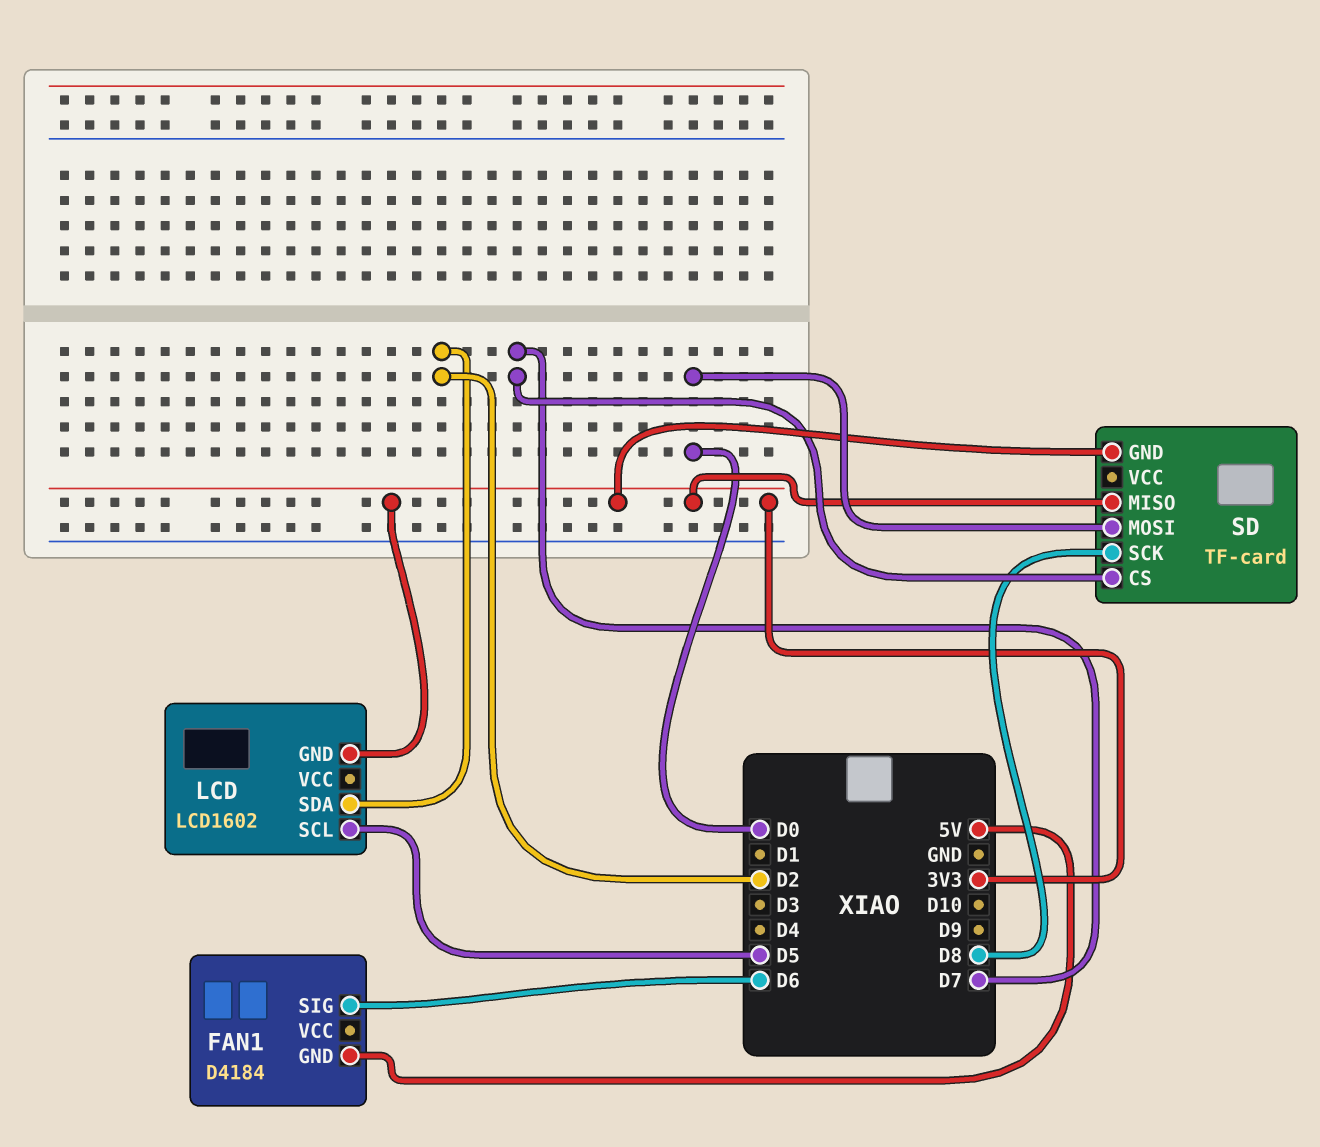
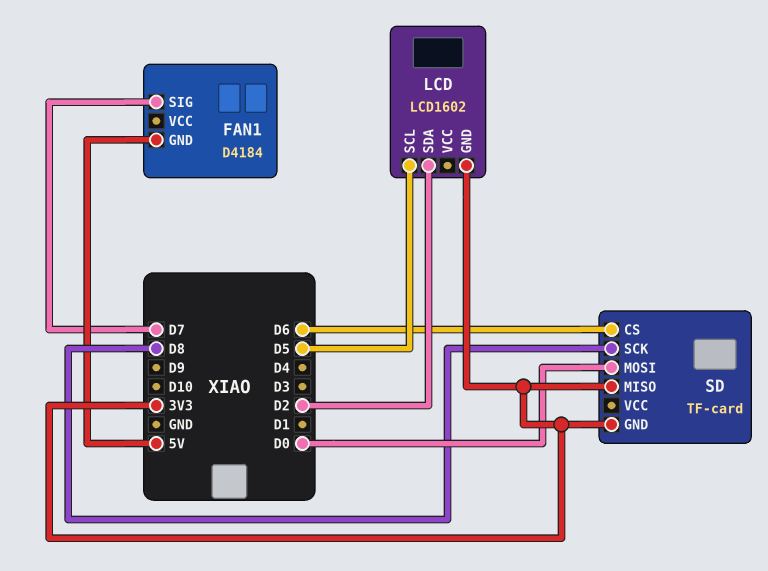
FAN1 pin SIG: D6 -> D7
SD pin CS: D7 -> D6

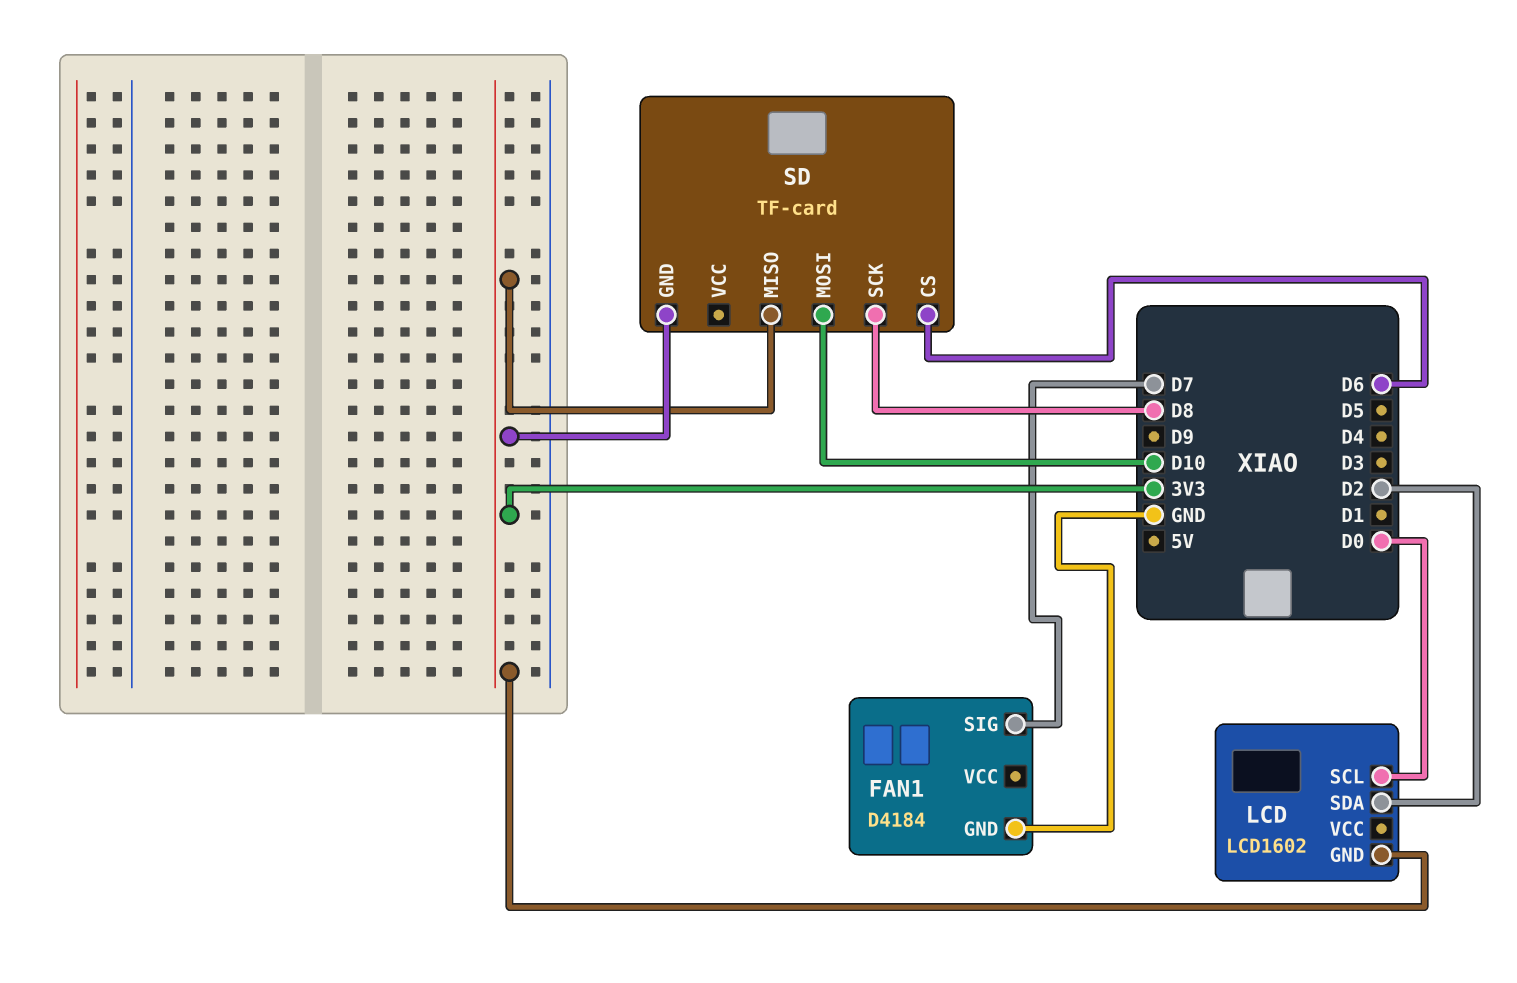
FAN1 pin GND: 5V -> GND
LCD pin SCL: D5 -> D0
SD pin MOSI: D0 -> D10

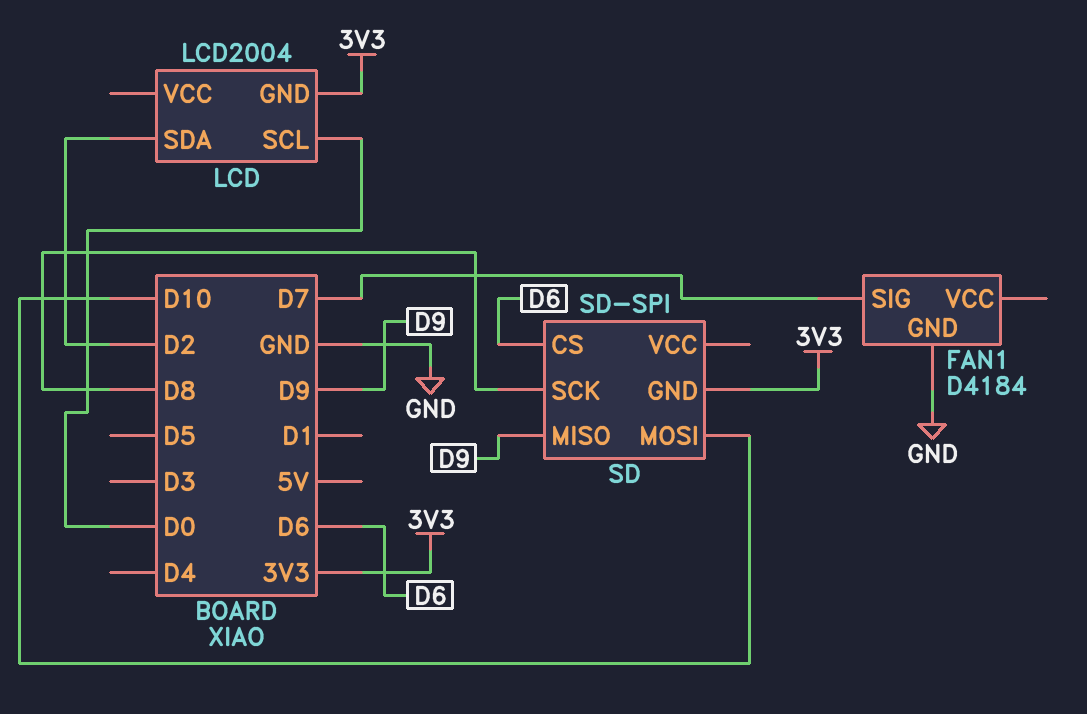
LCD: LCD1602 -> LCD2004
SD: TF-card -> SD-SPI
SD pin MISO: 3V3 -> D9

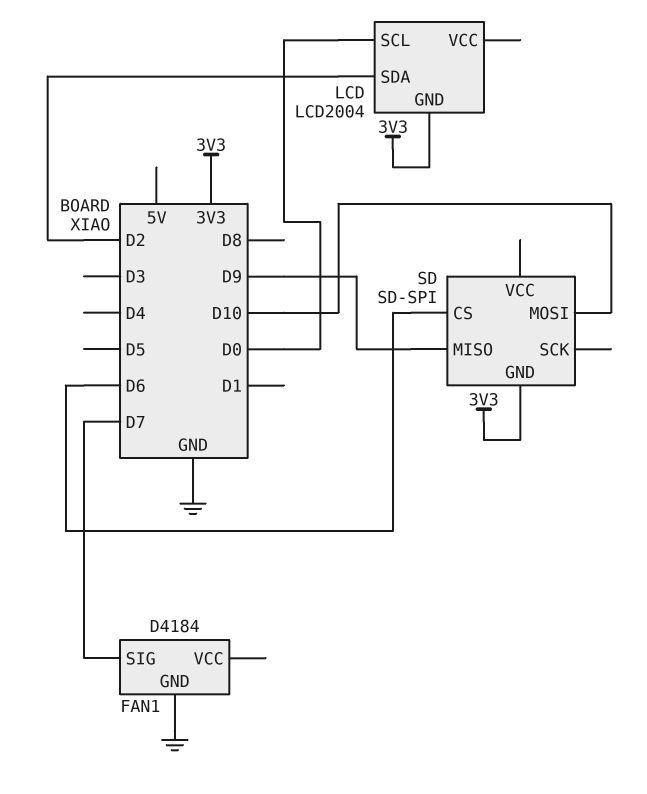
SD pin SCK: D8 -> none

